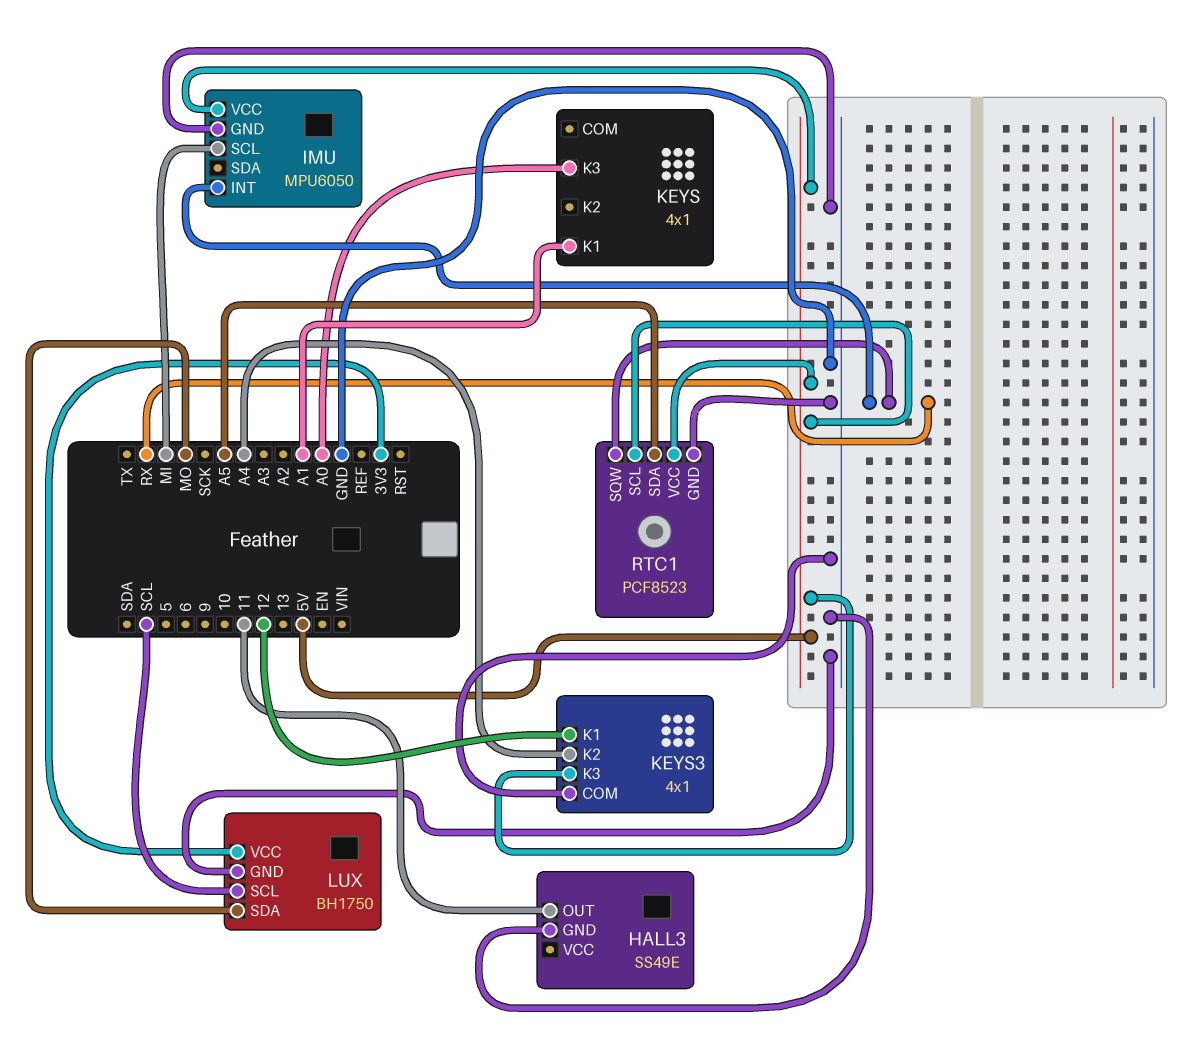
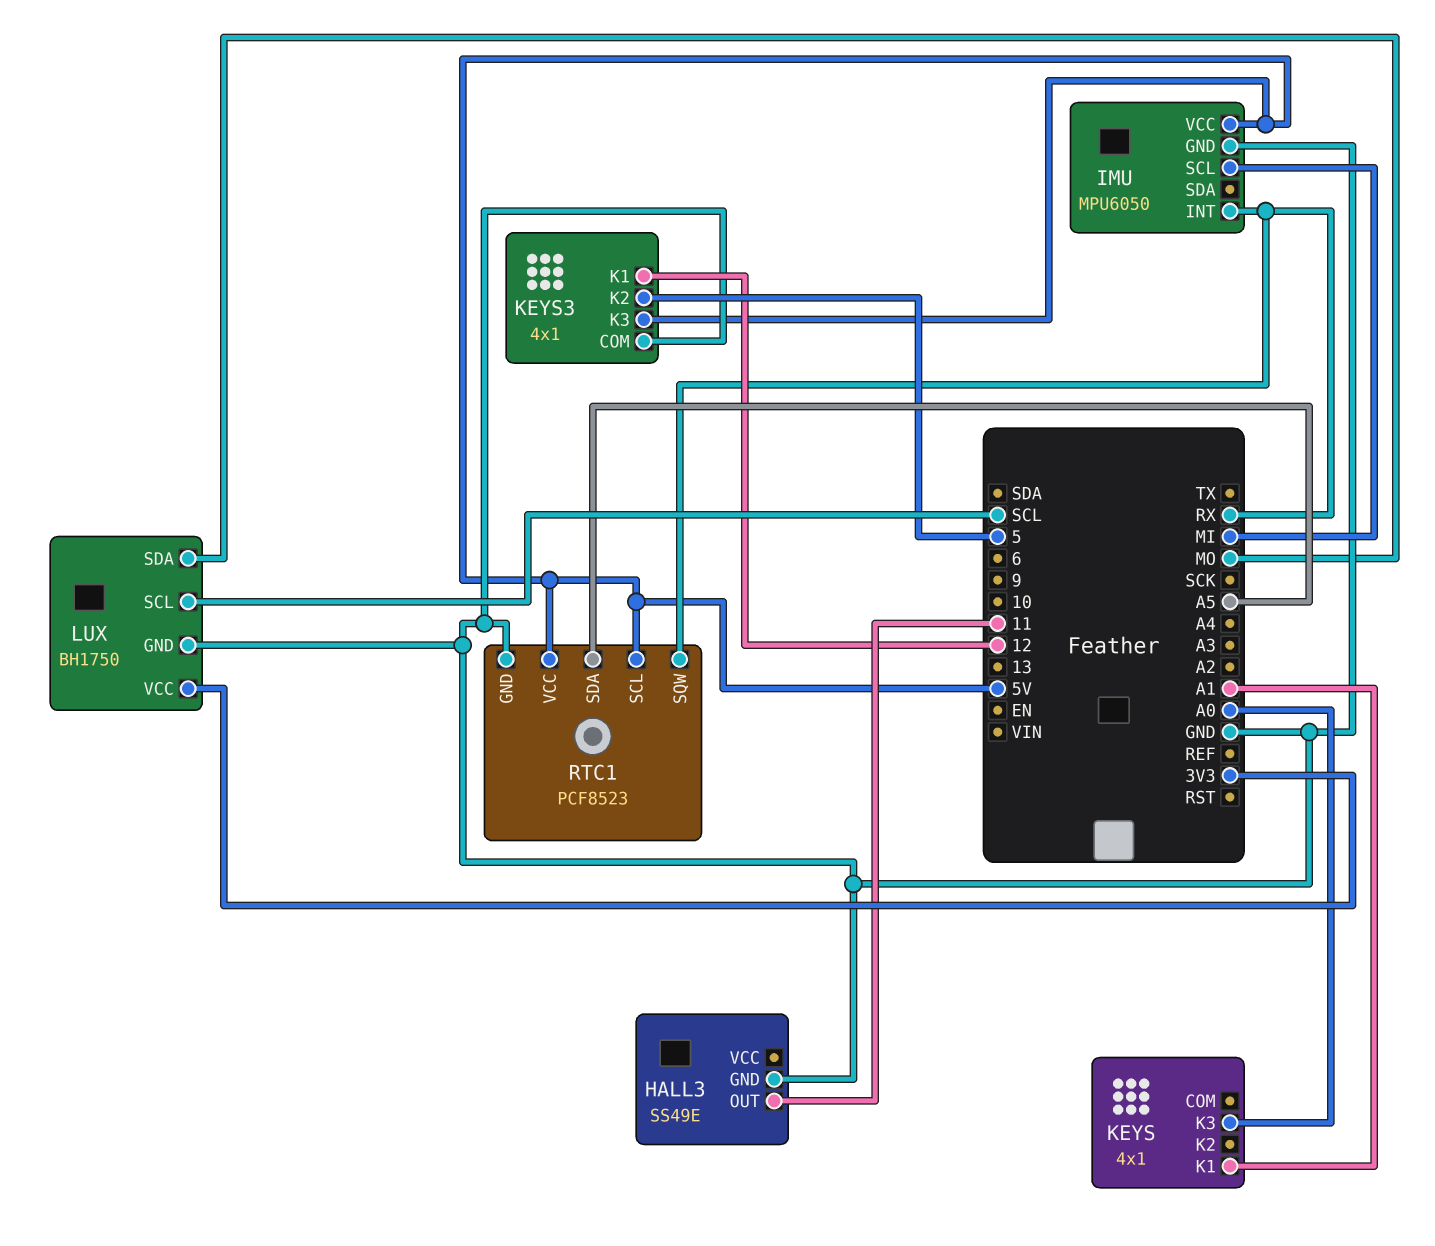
KEYS3 pin K2: A4 -> 5

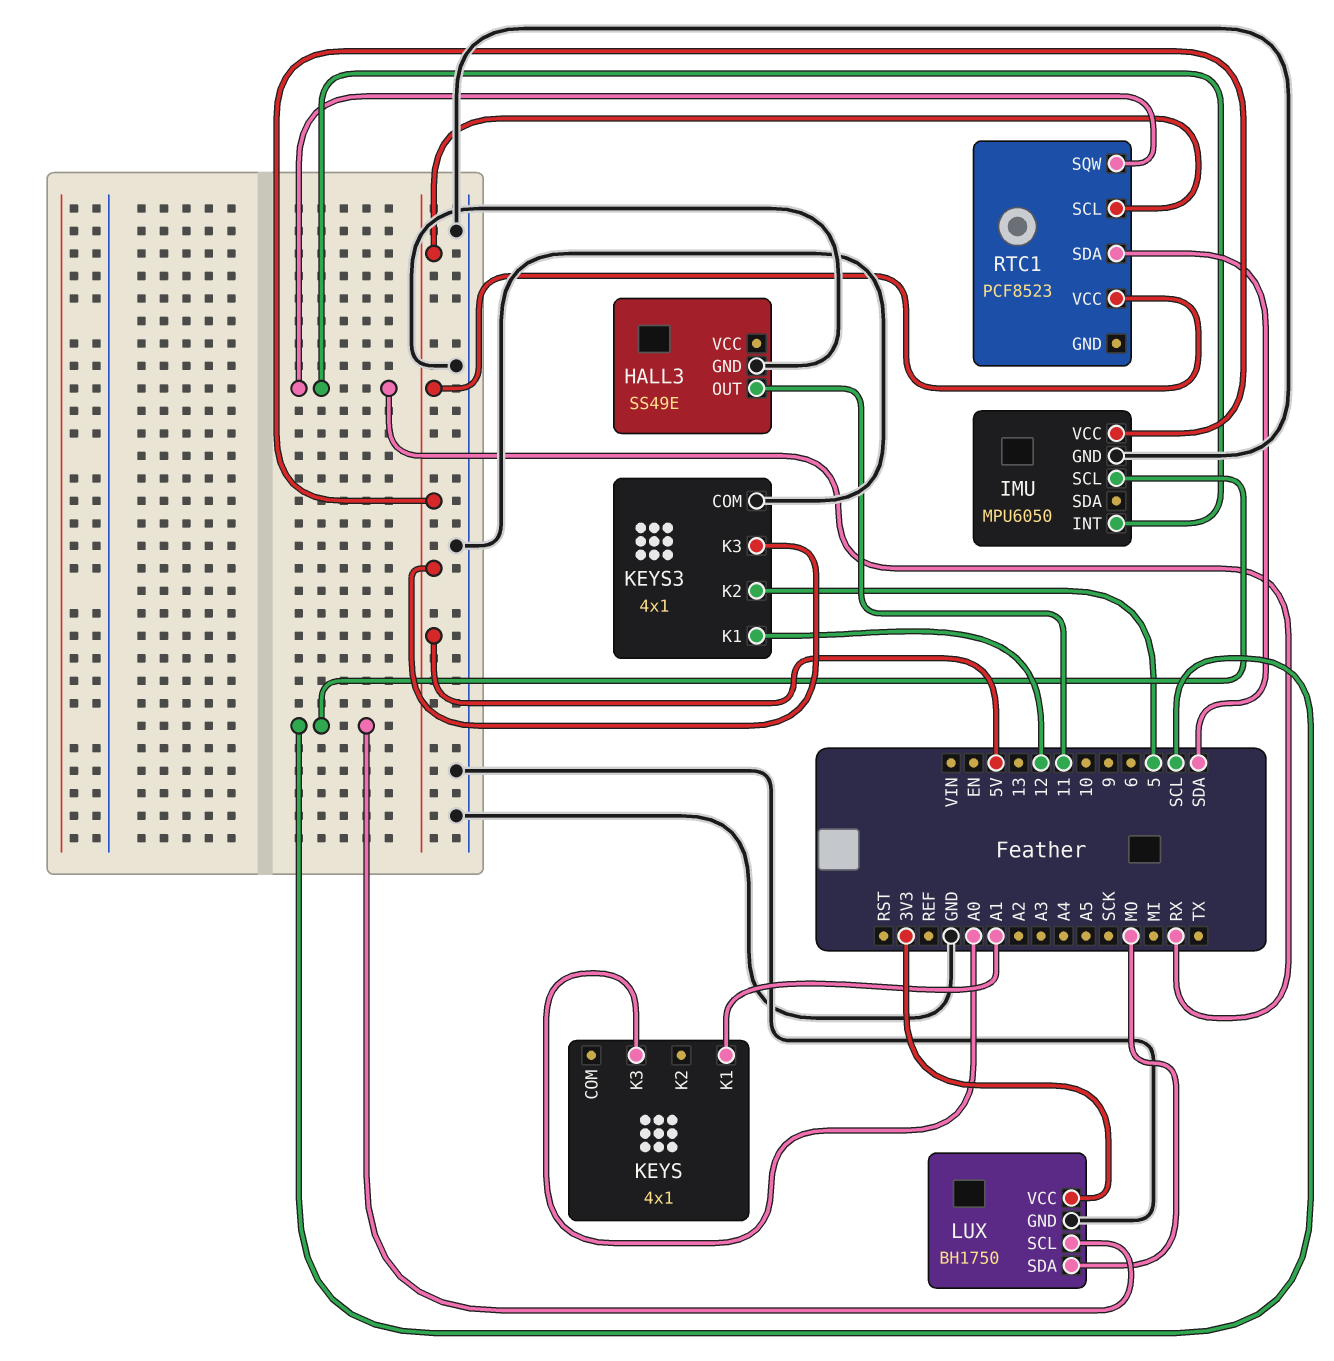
IMU pin SCL: MI -> SCL
RTC1 pin GND: GND -> none
RTC1 pin SDA: A5 -> SDA

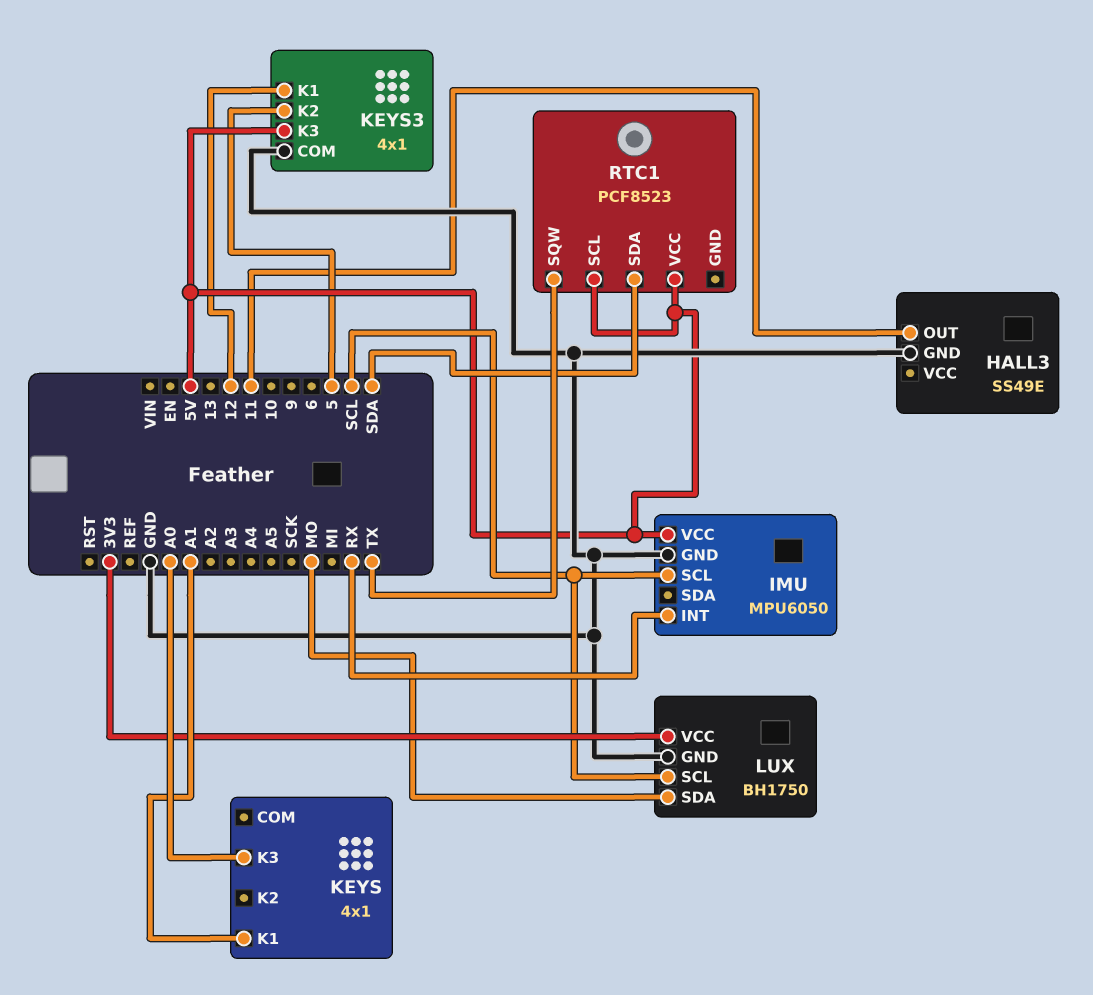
RTC1 pin SQW: RX -> TX

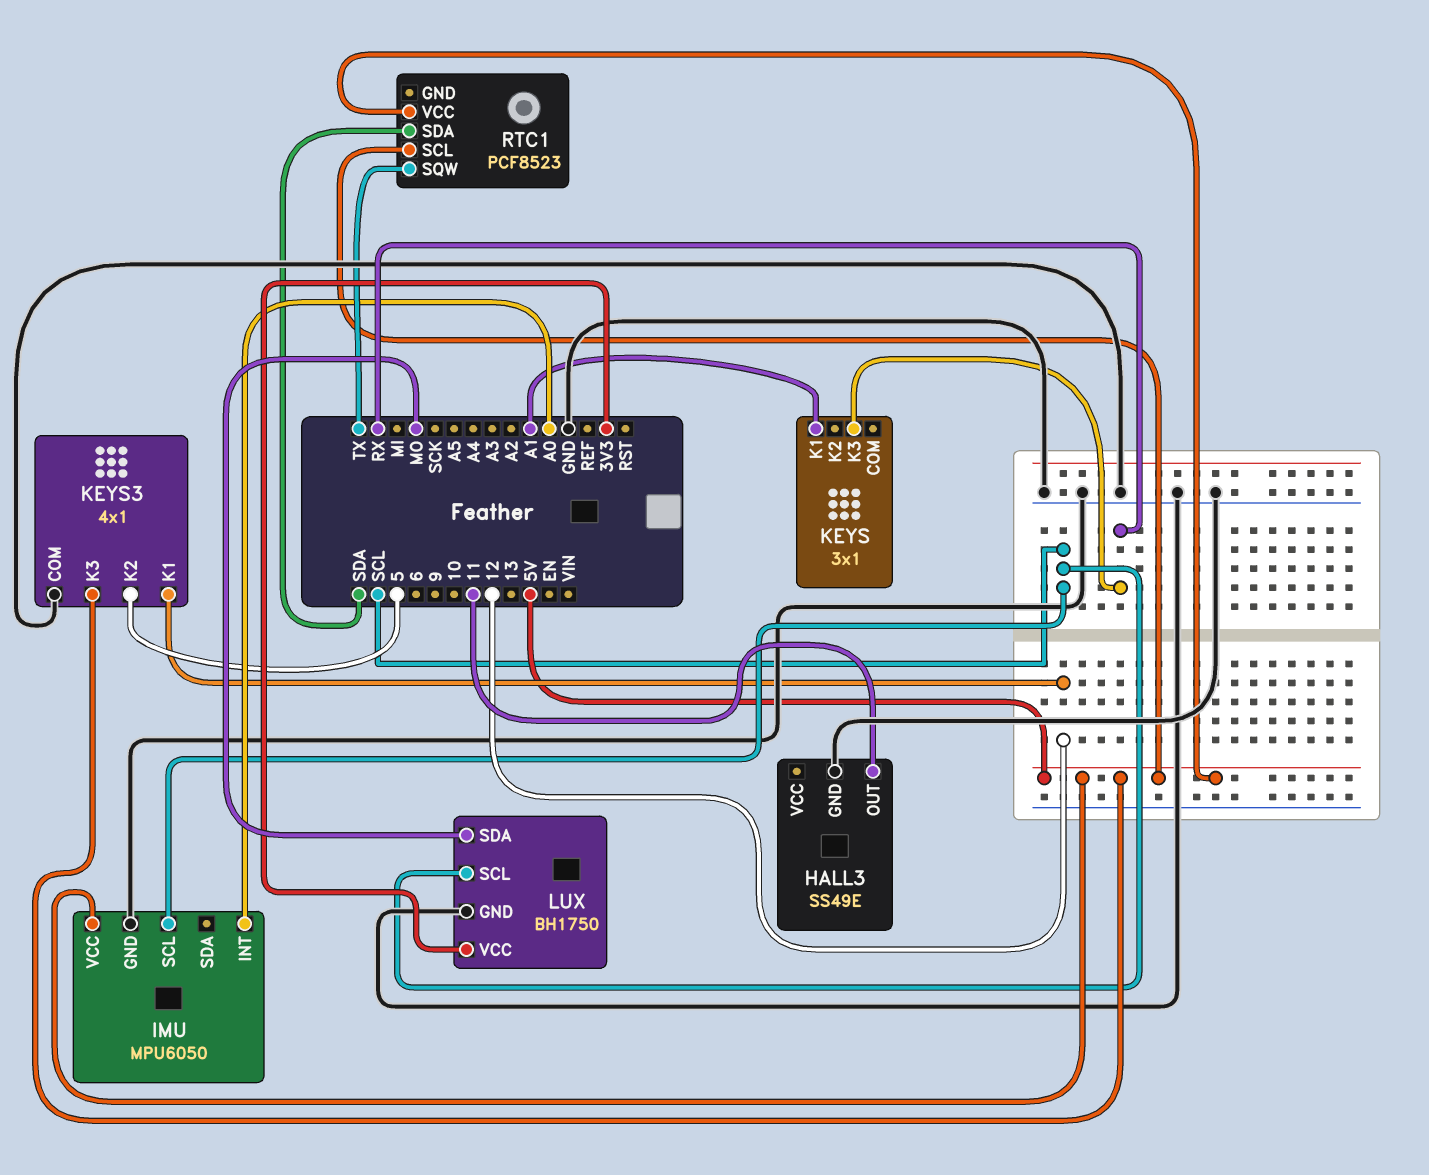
IMU pin INT: RX -> A0
KEYS: 4x1 -> 3x1
KEYS pin K3: A0 -> RX

